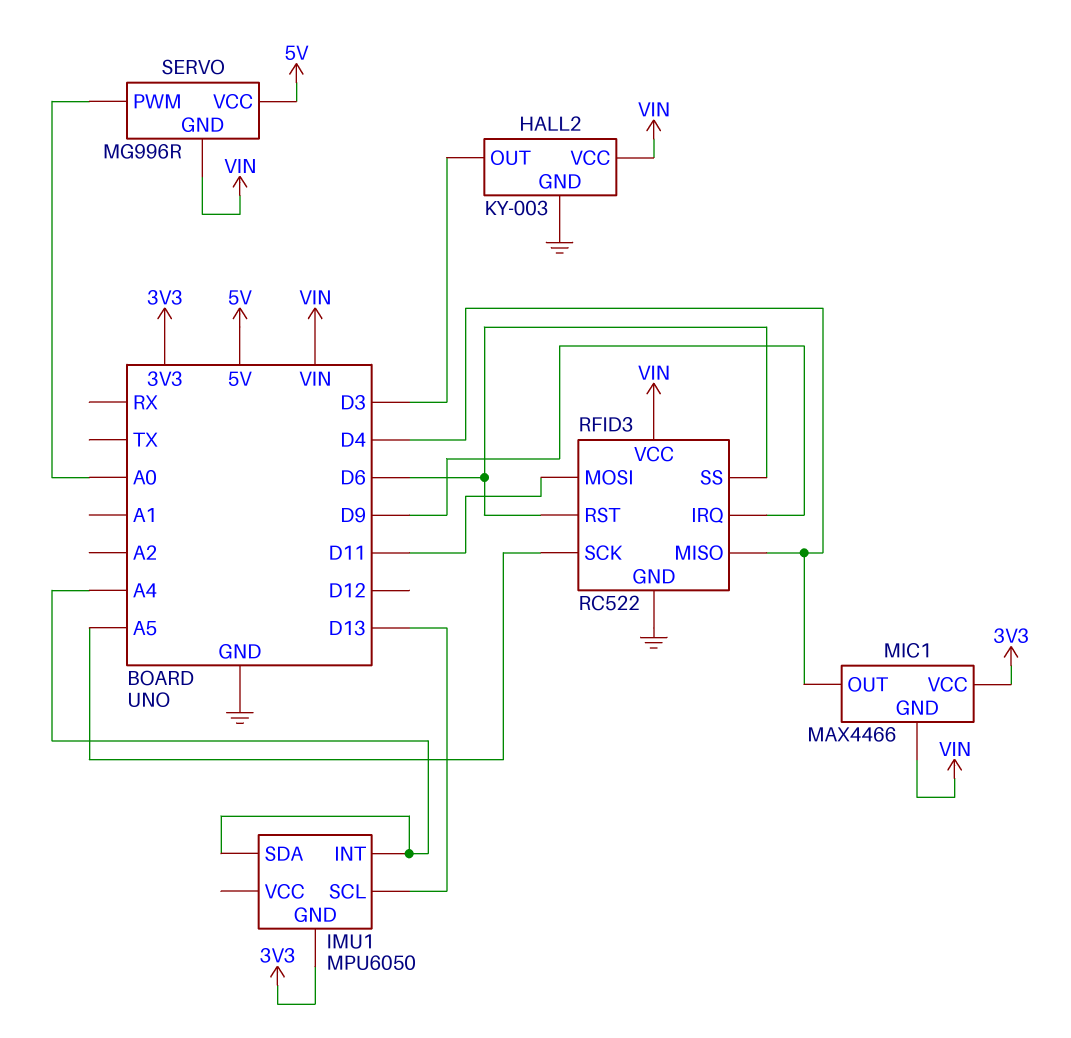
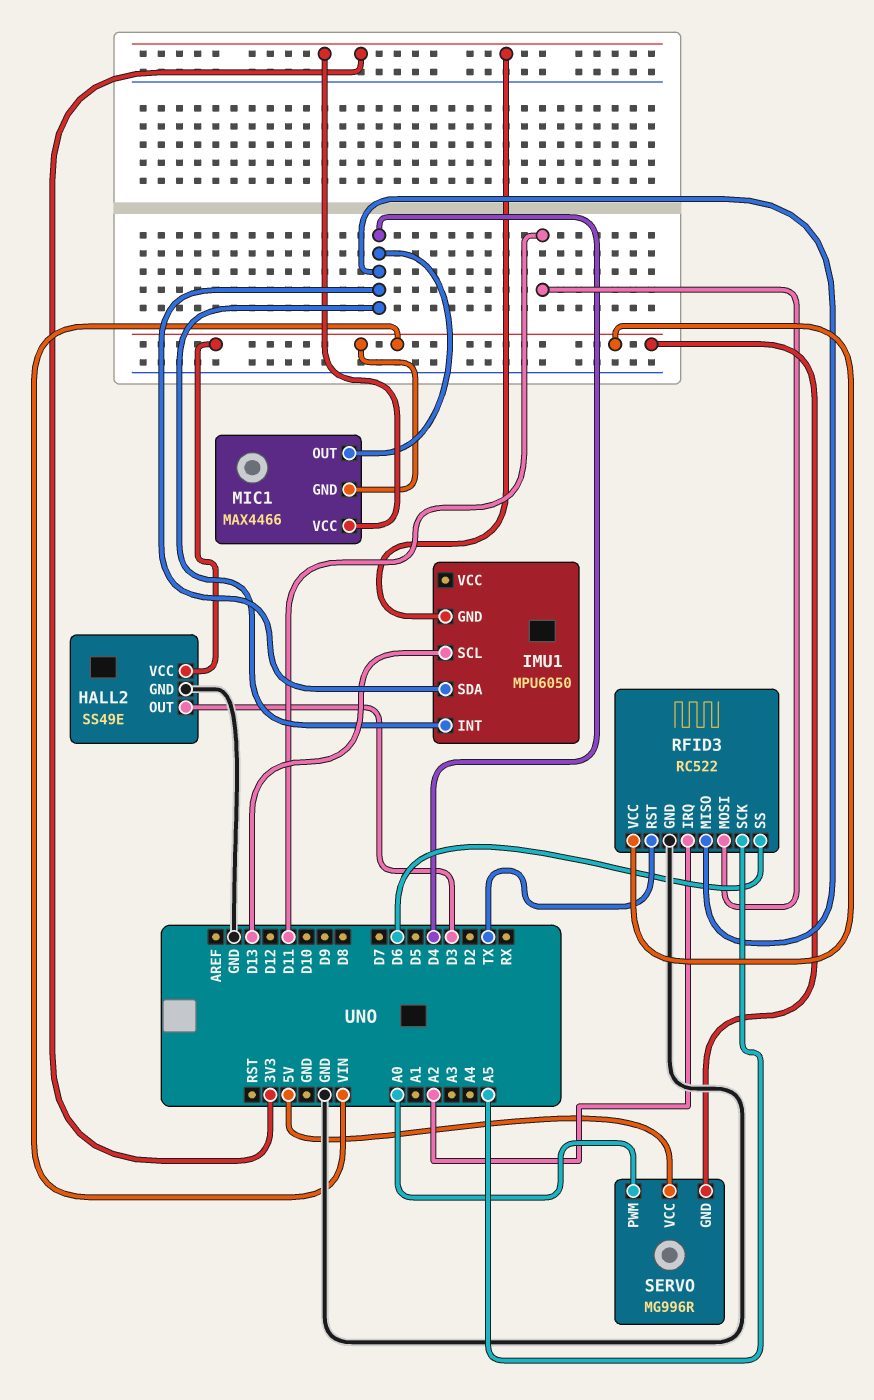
HALL2: KY-003 -> SS49E
IMU1 pin INT: A4 -> D4
IMU1 pin SDA: A4 -> D4
RFID3 pin IRQ: D9 -> A2
RFID3 pin RST: D6 -> TX

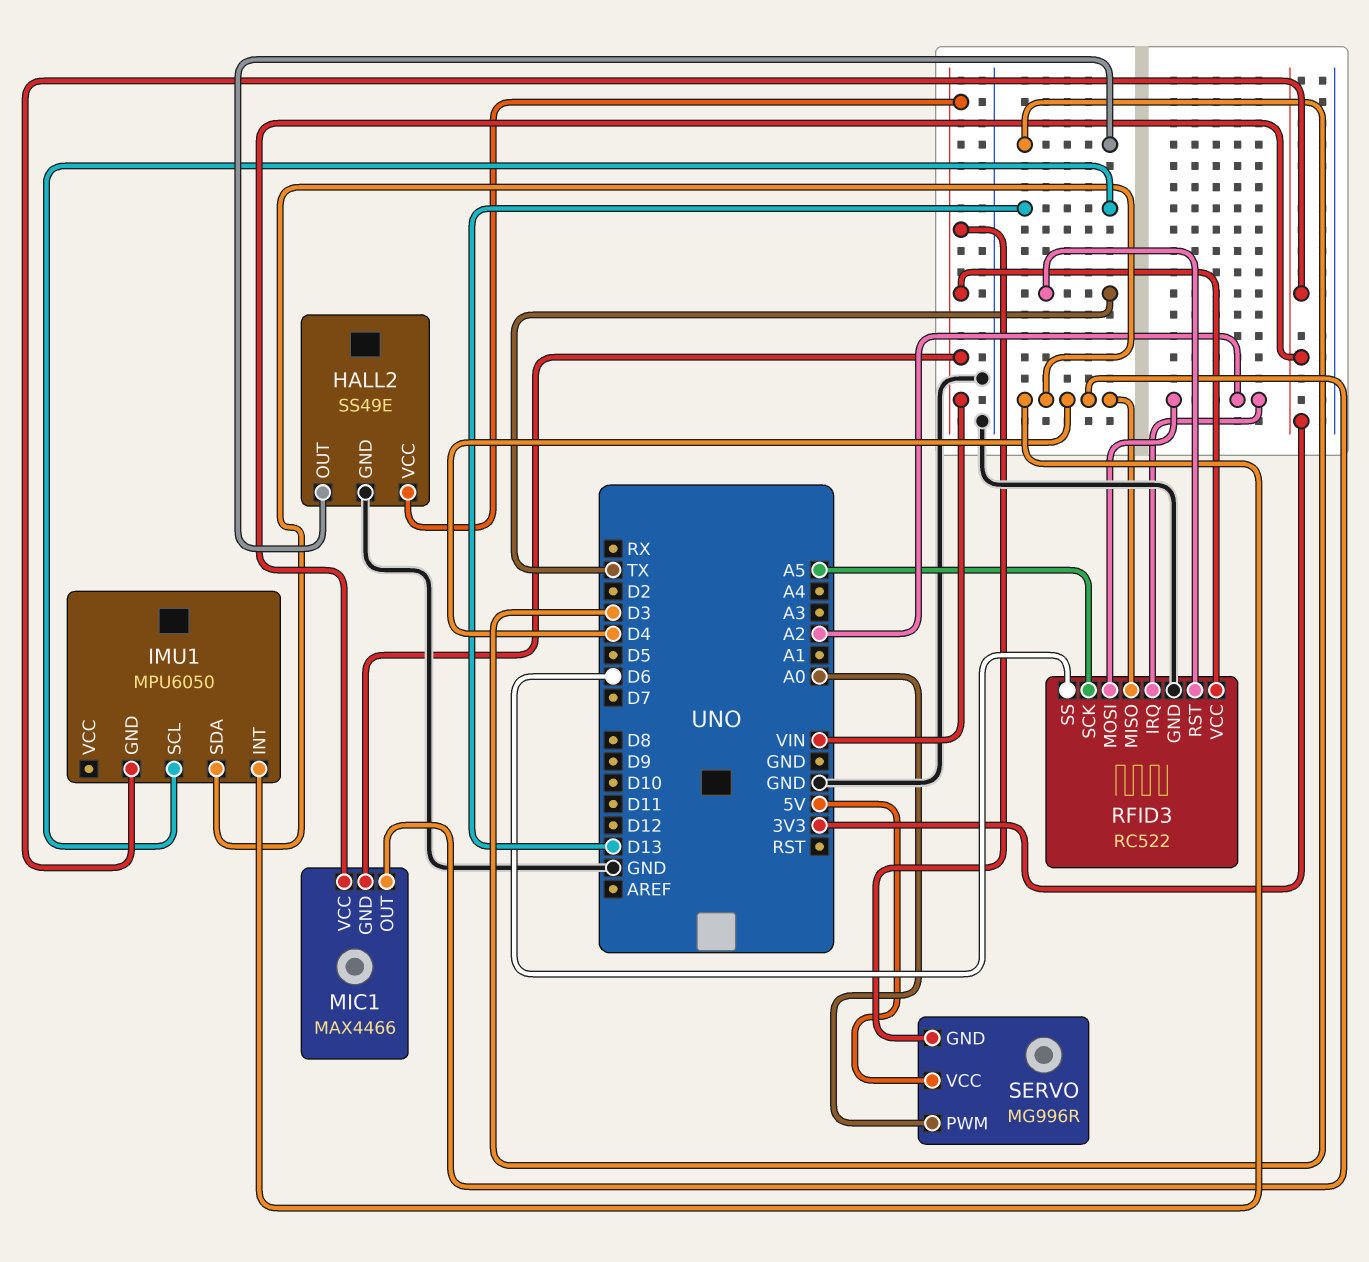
RFID3 pin MOSI: D11 -> A2

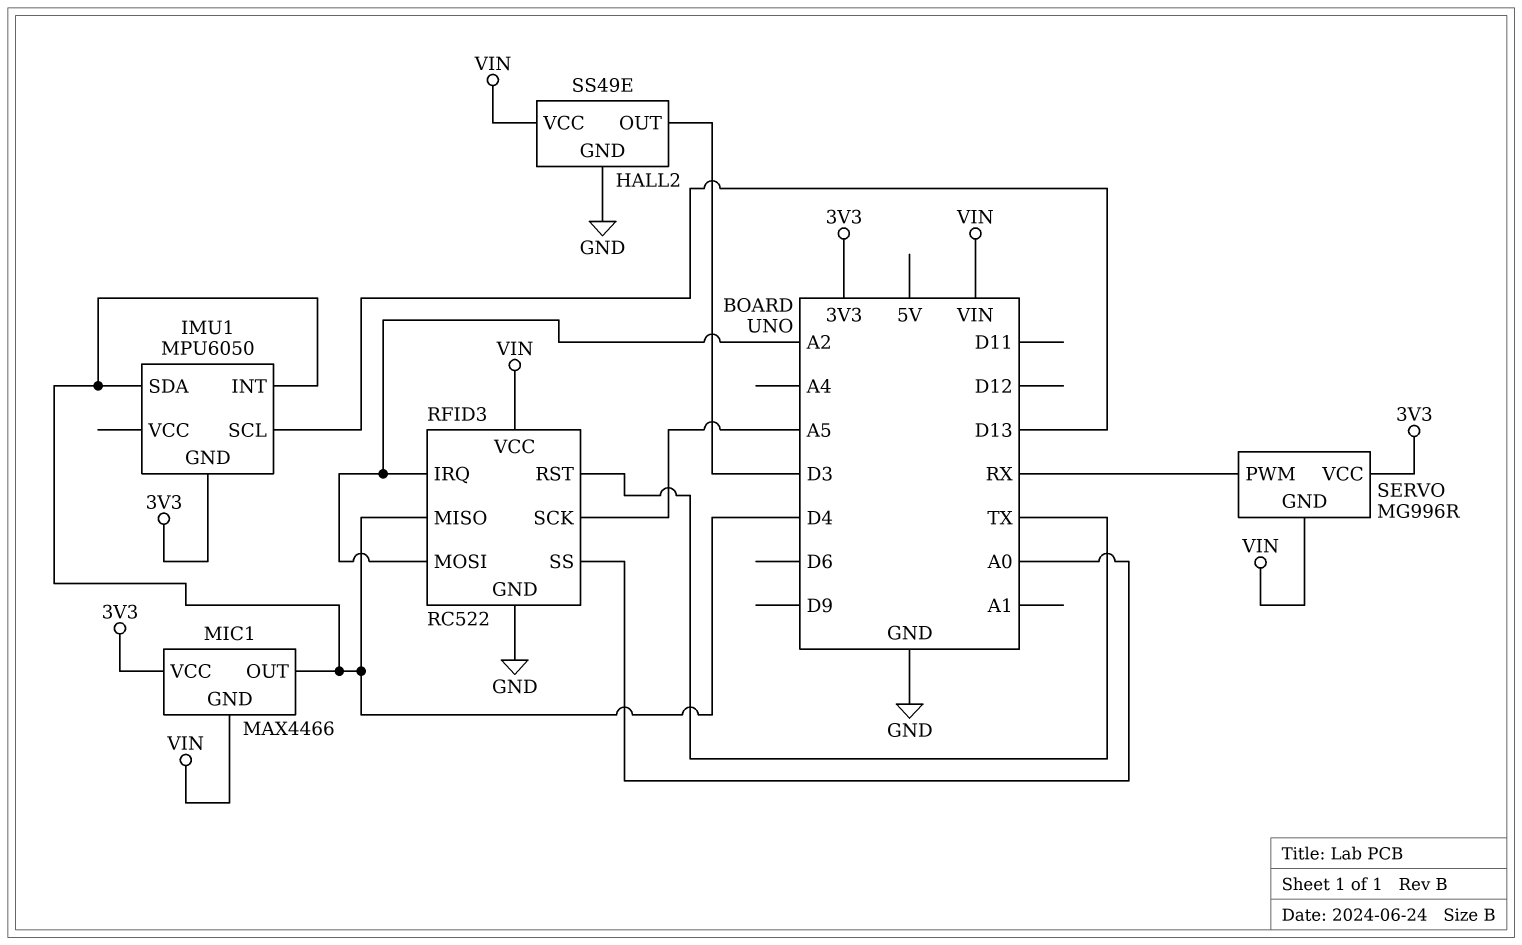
RFID3 pin SS: D6 -> A0
SERVO pin PWM: A0 -> RX
SERVO pin VCC: 5V -> 3V3

